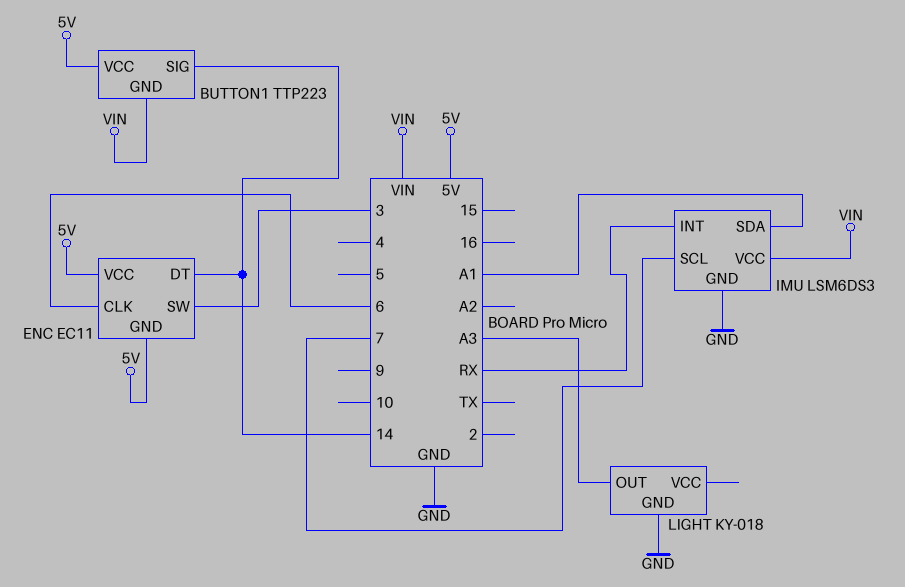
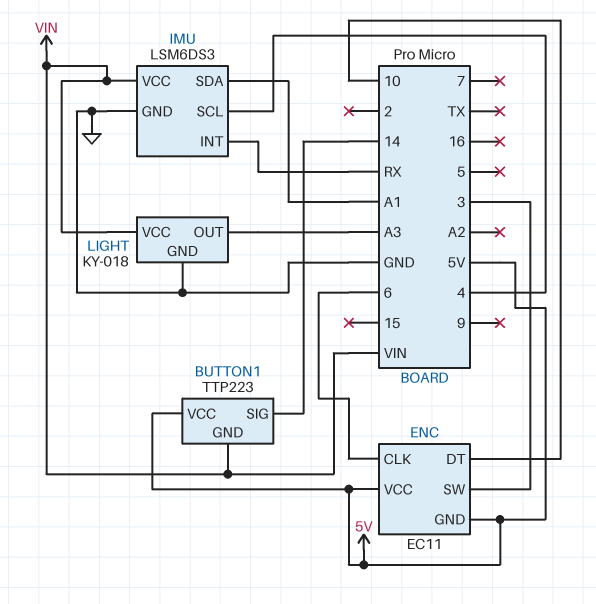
ENC pin DT: 14 -> 10
IMU pin SCL: 7 -> 4
LIGHT pin VCC: none -> VIN

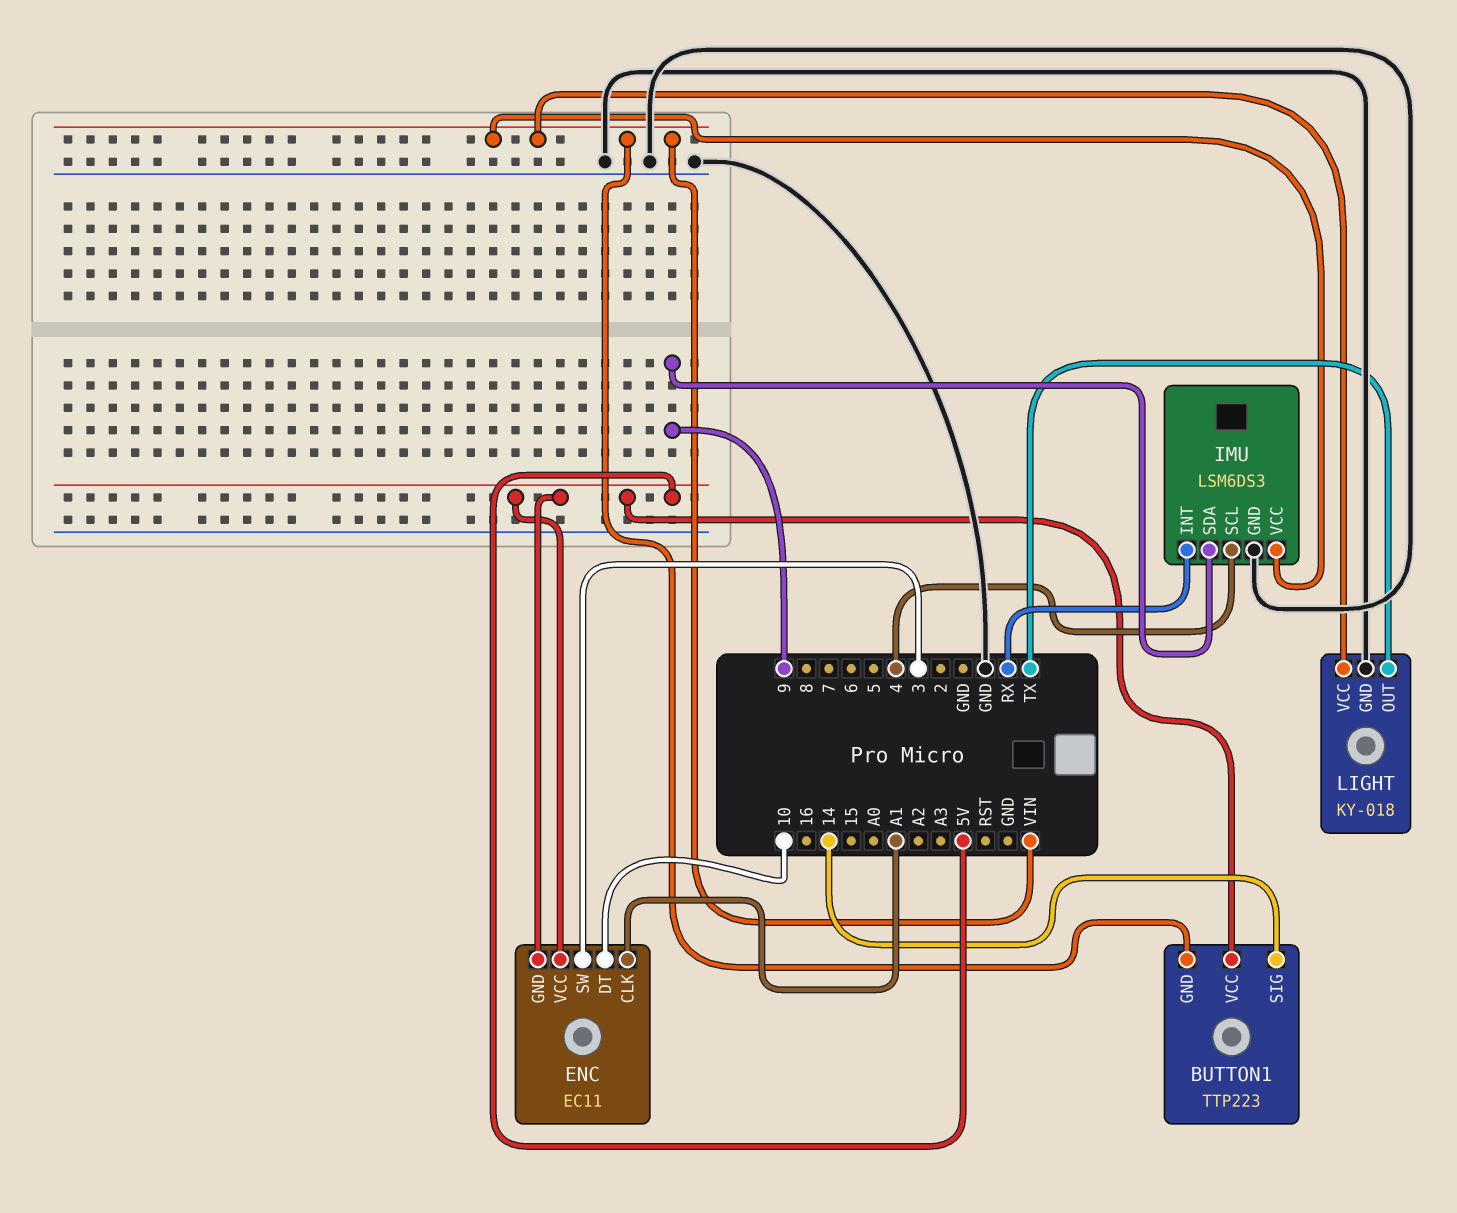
ENC pin CLK: 6 -> A1
IMU pin SDA: A1 -> 9
LIGHT pin OUT: A3 -> TX

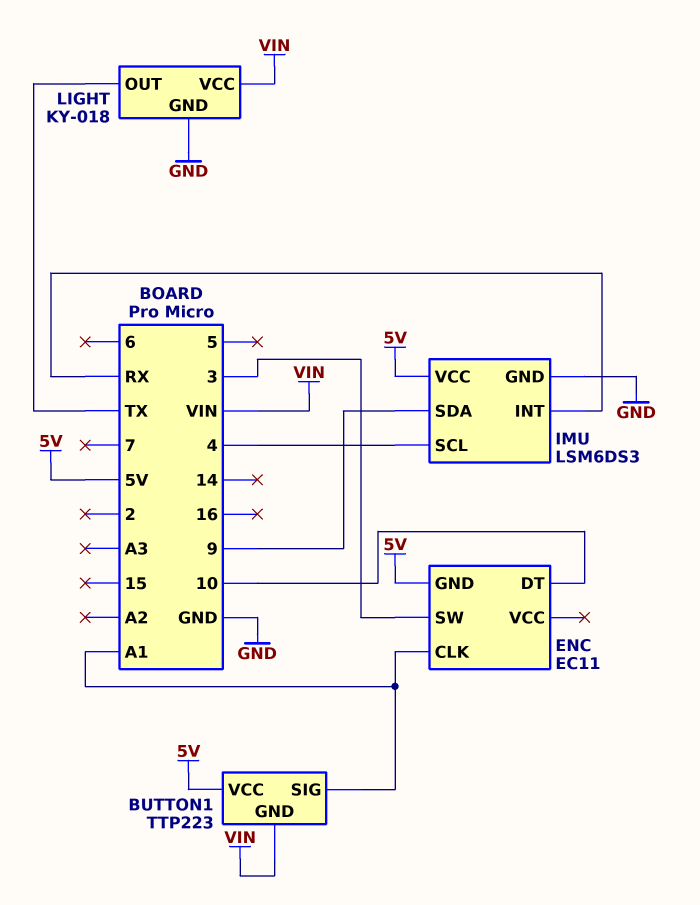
BUTTON1 pin SIG: 14 -> A1
ENC pin VCC: 5V -> none
IMU pin VCC: VIN -> 5V

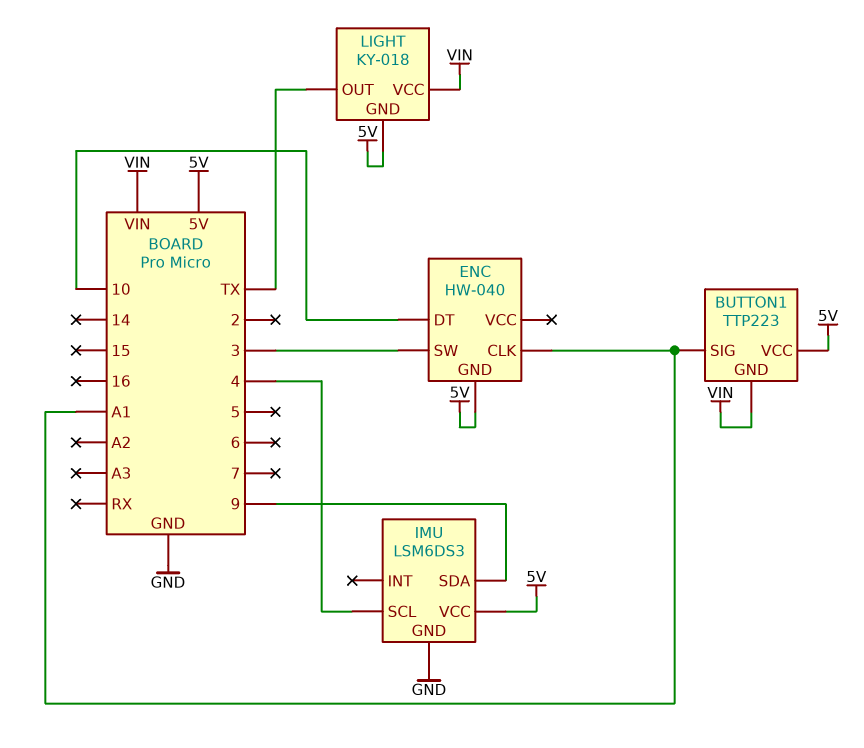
ENC: EC11 -> HW-040
IMU pin INT: RX -> none
LIGHT pin GND: GND -> 5V

